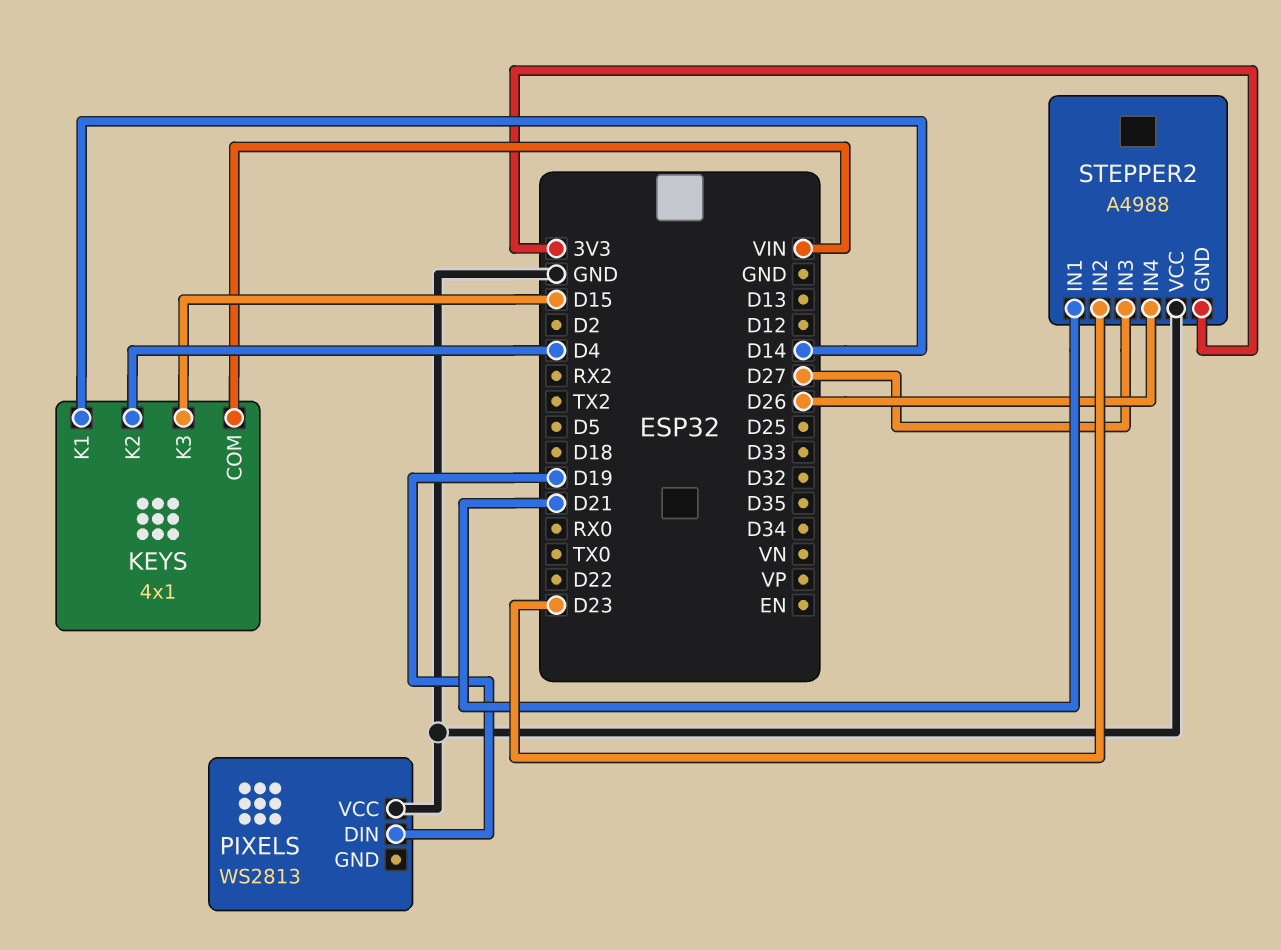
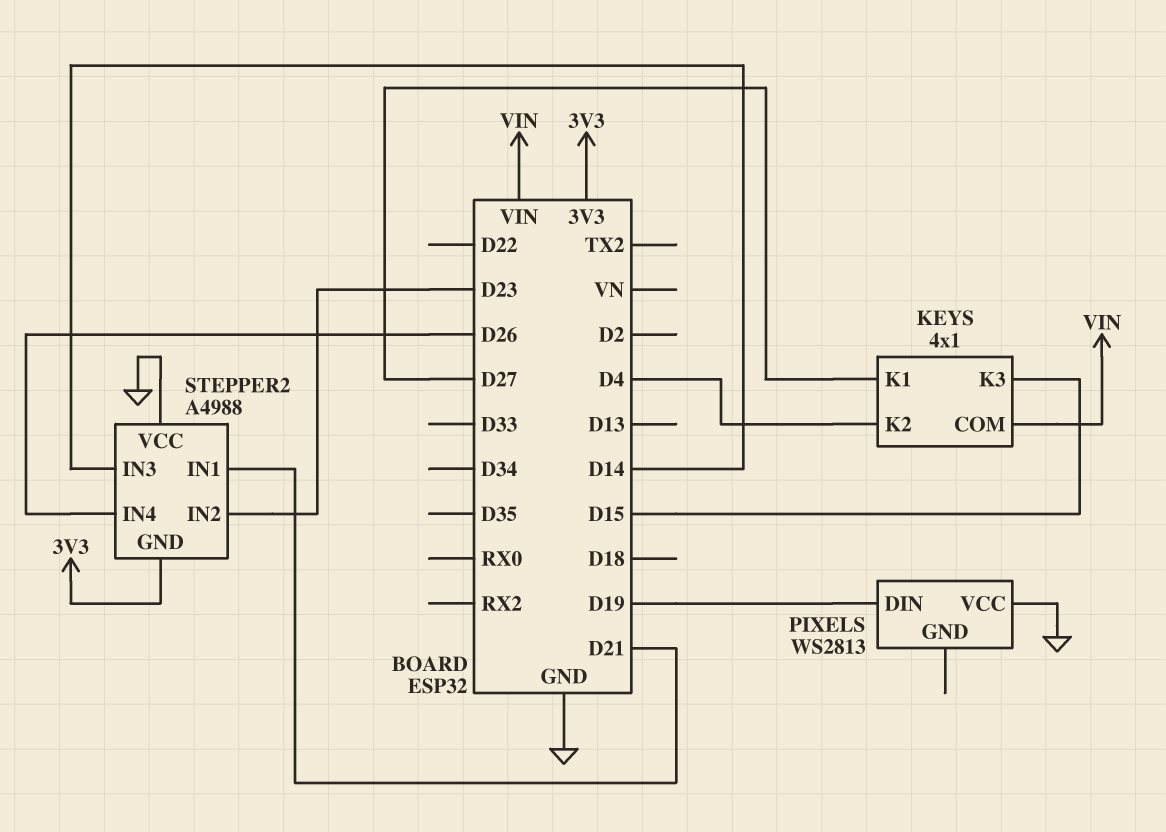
KEYS pin K1: D14 -> D27
STEPPER2 pin IN3: D27 -> D14

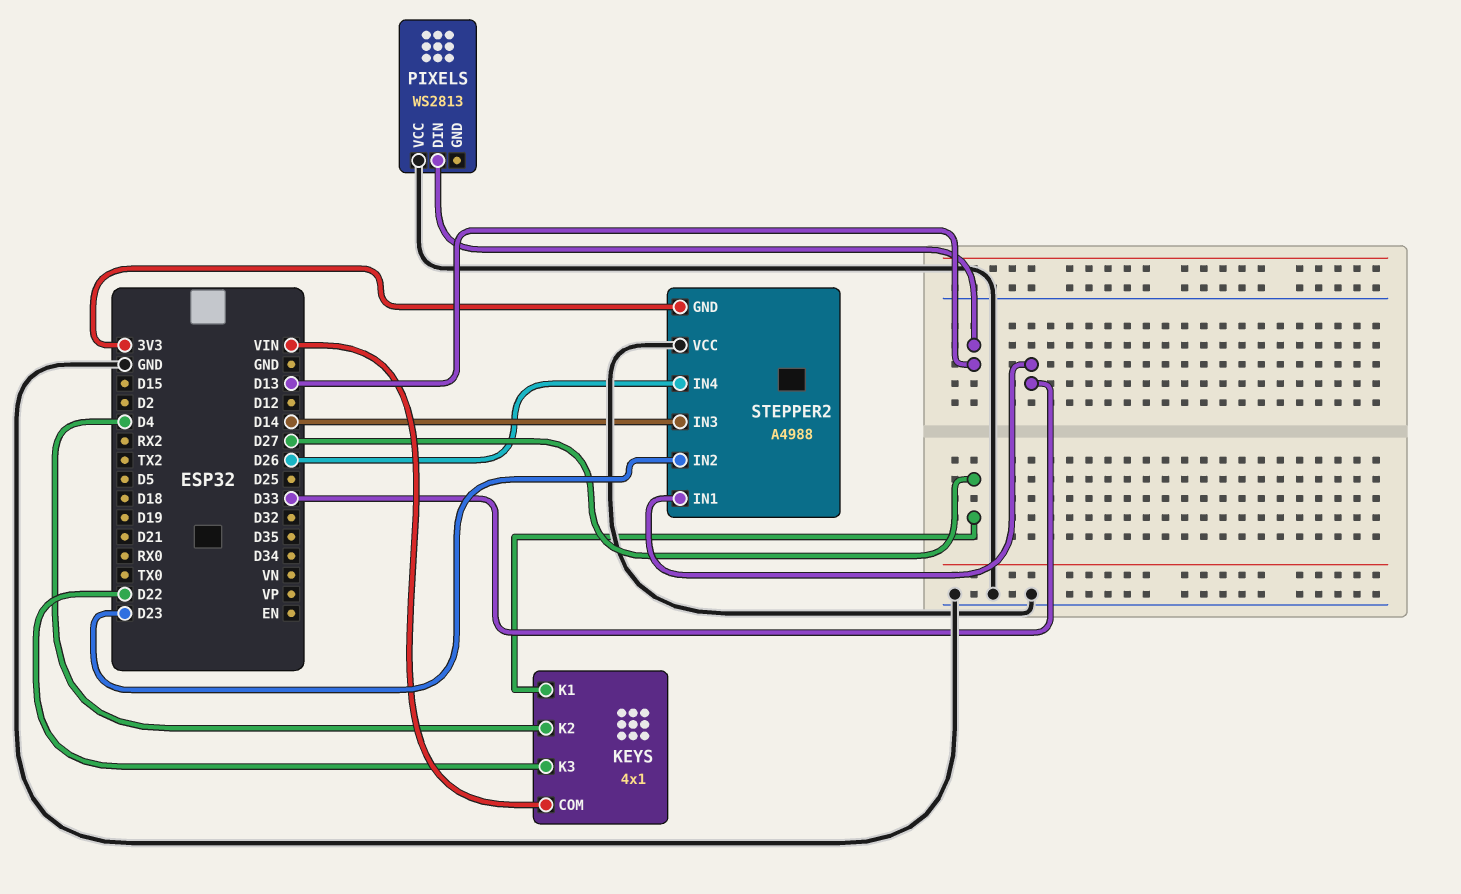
KEYS pin K3: D15 -> D22
PIXELS pin DIN: D19 -> D13
STEPPER2 pin IN1: D21 -> D33

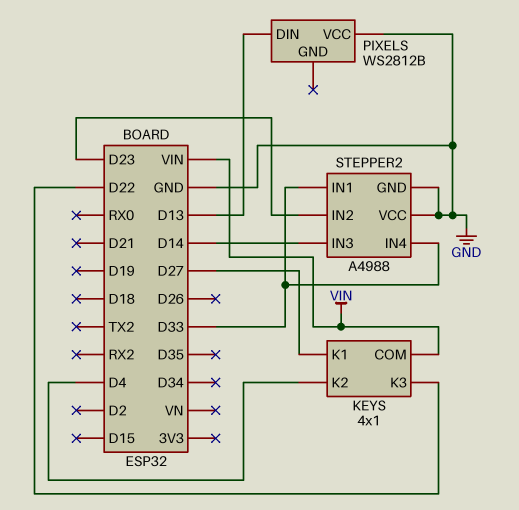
PIXELS: WS2813 -> WS2812B
STEPPER2 pin GND: 3V3 -> GND
STEPPER2 pin IN4: D26 -> D33

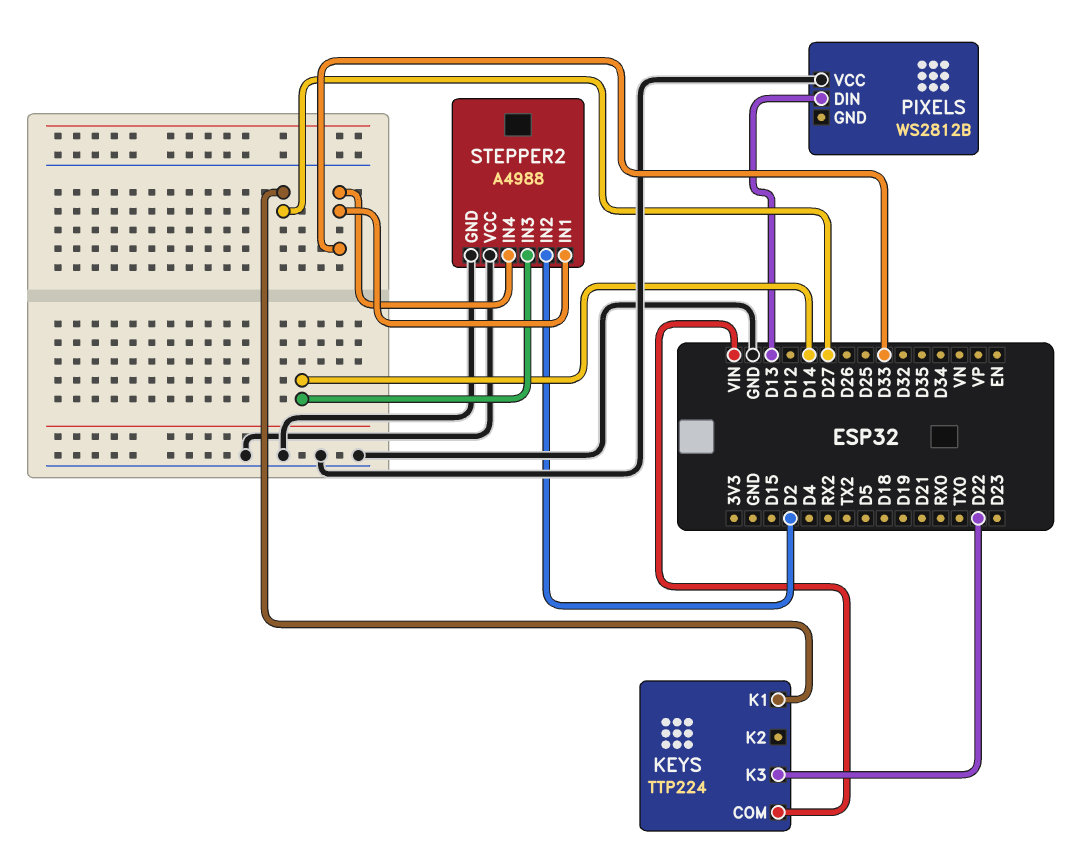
KEYS: 4x1 -> TTP224
KEYS pin K2: D4 -> none
STEPPER2 pin IN2: D23 -> D2

